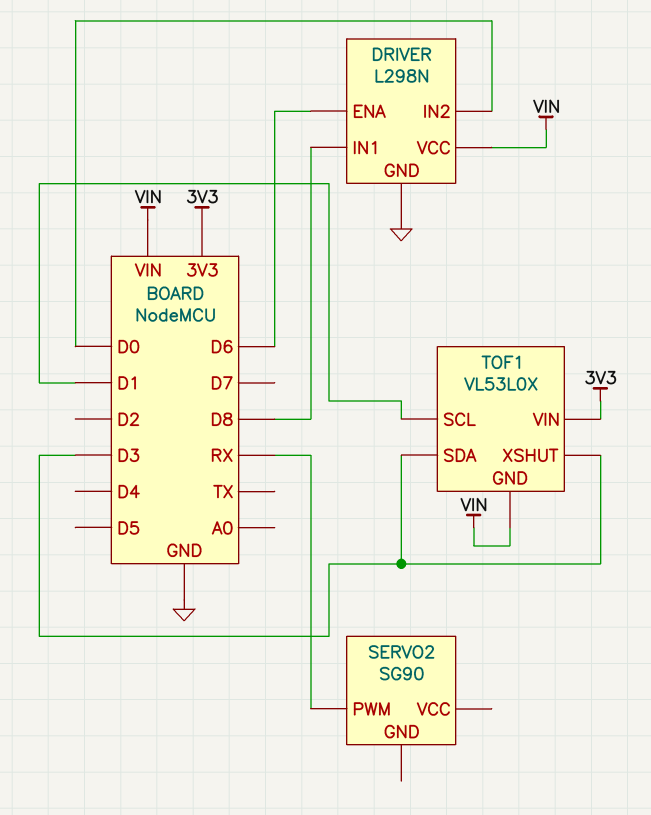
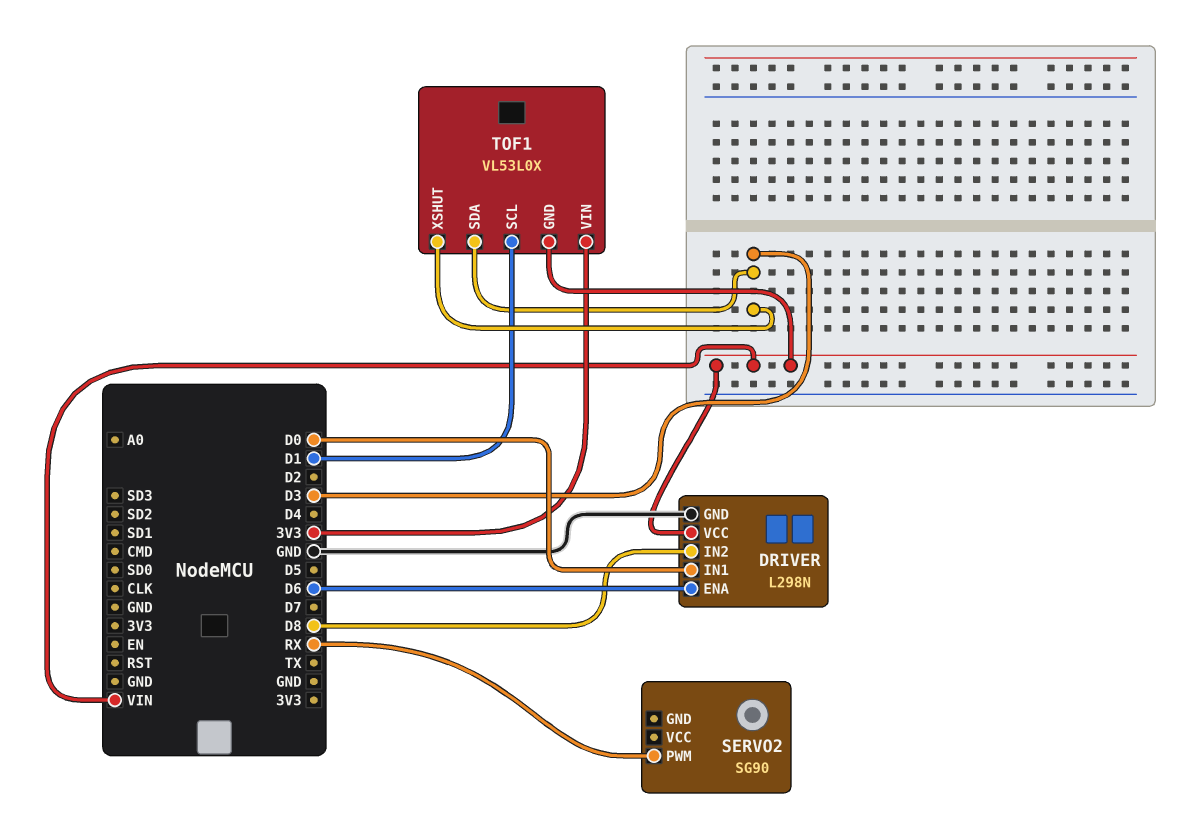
DRIVER pin IN1: D8 -> D0
DRIVER pin IN2: D0 -> D8

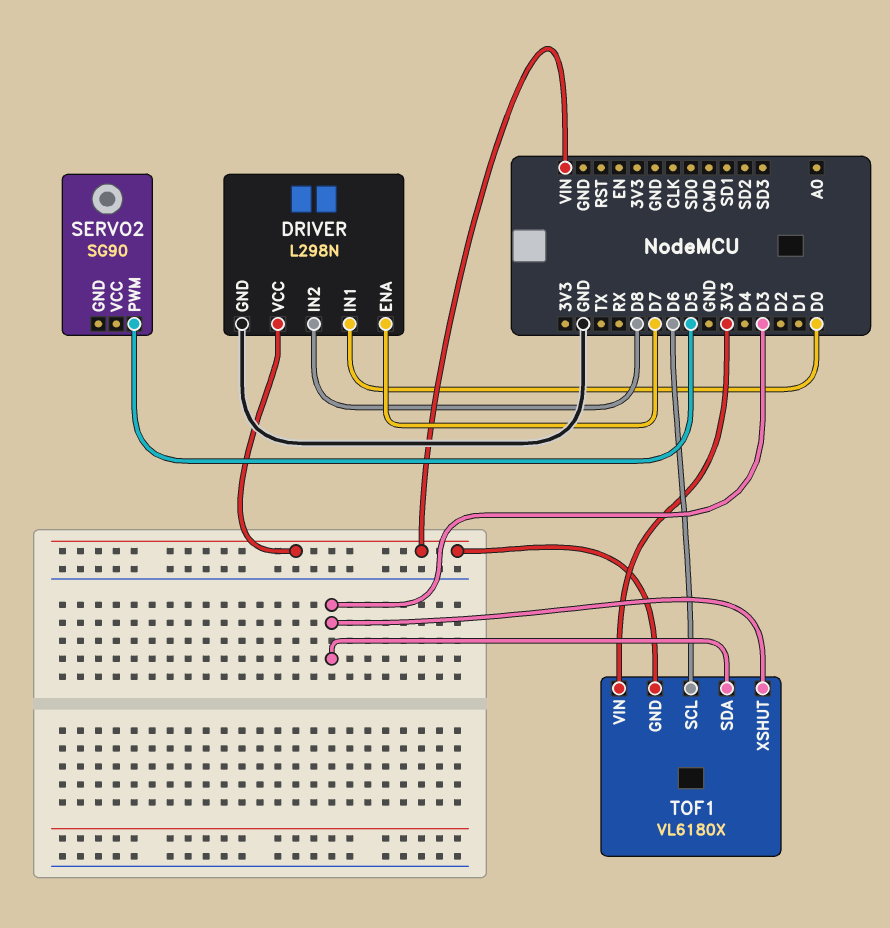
DRIVER pin ENA: D6 -> D7
SERVO2 pin PWM: RX -> D5
TOF1: VL53L0X -> VL6180X
TOF1 pin SCL: D1 -> D6

